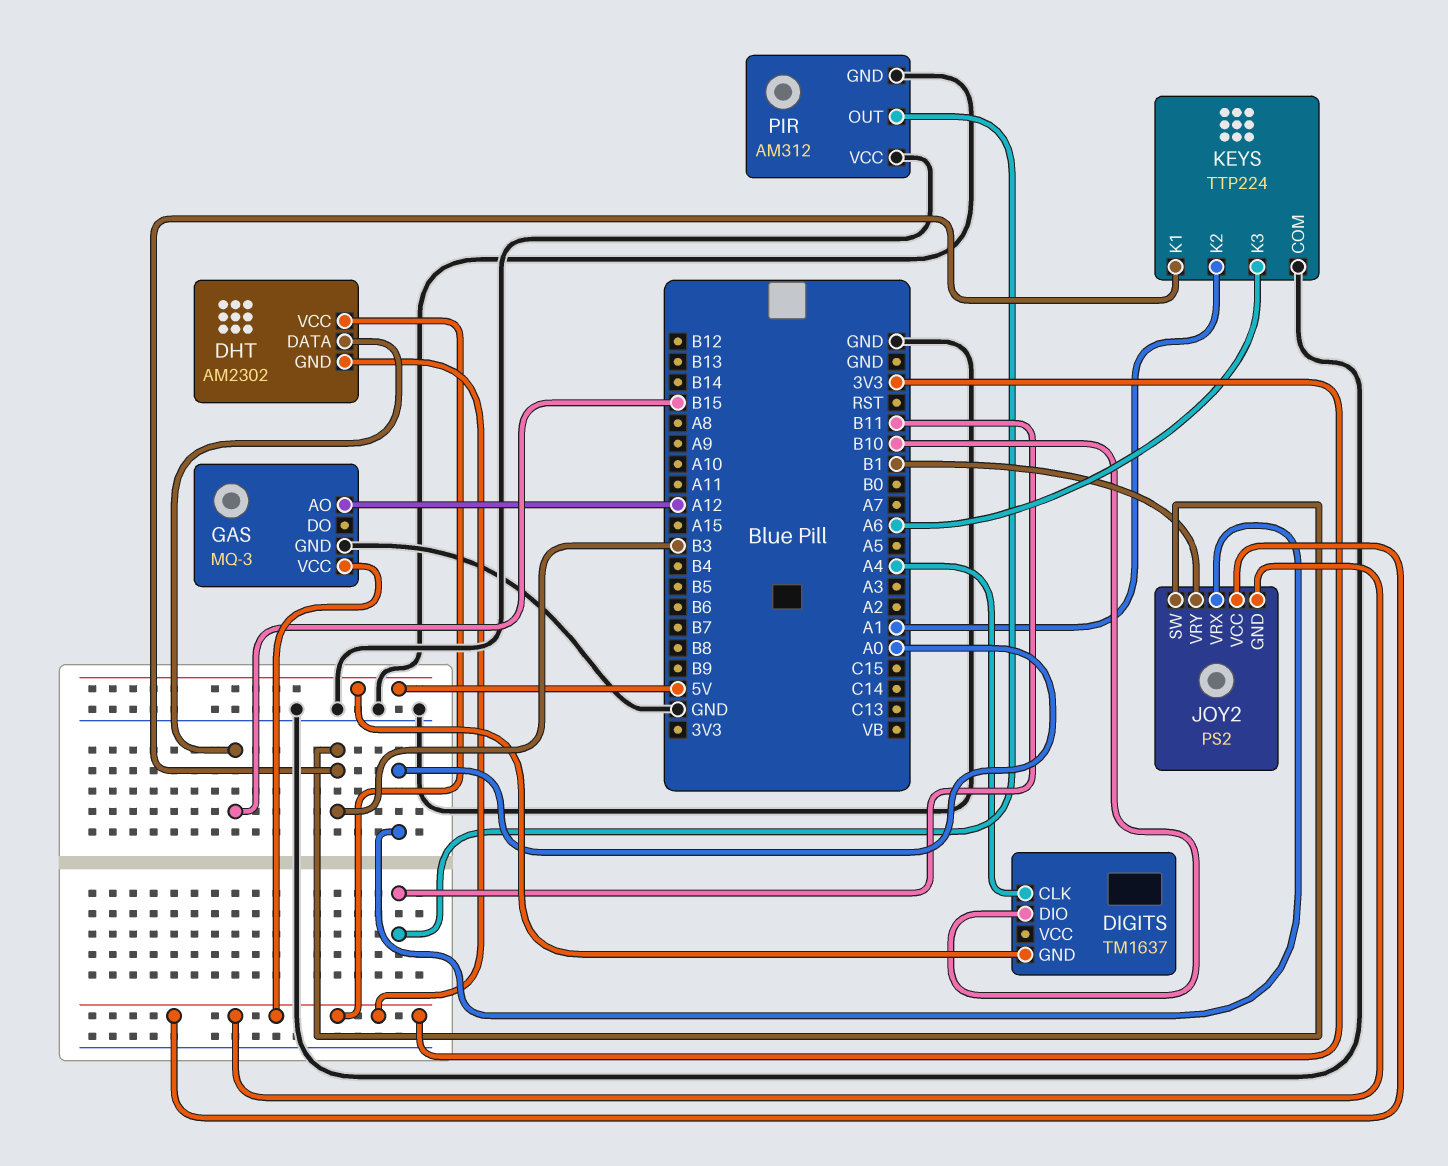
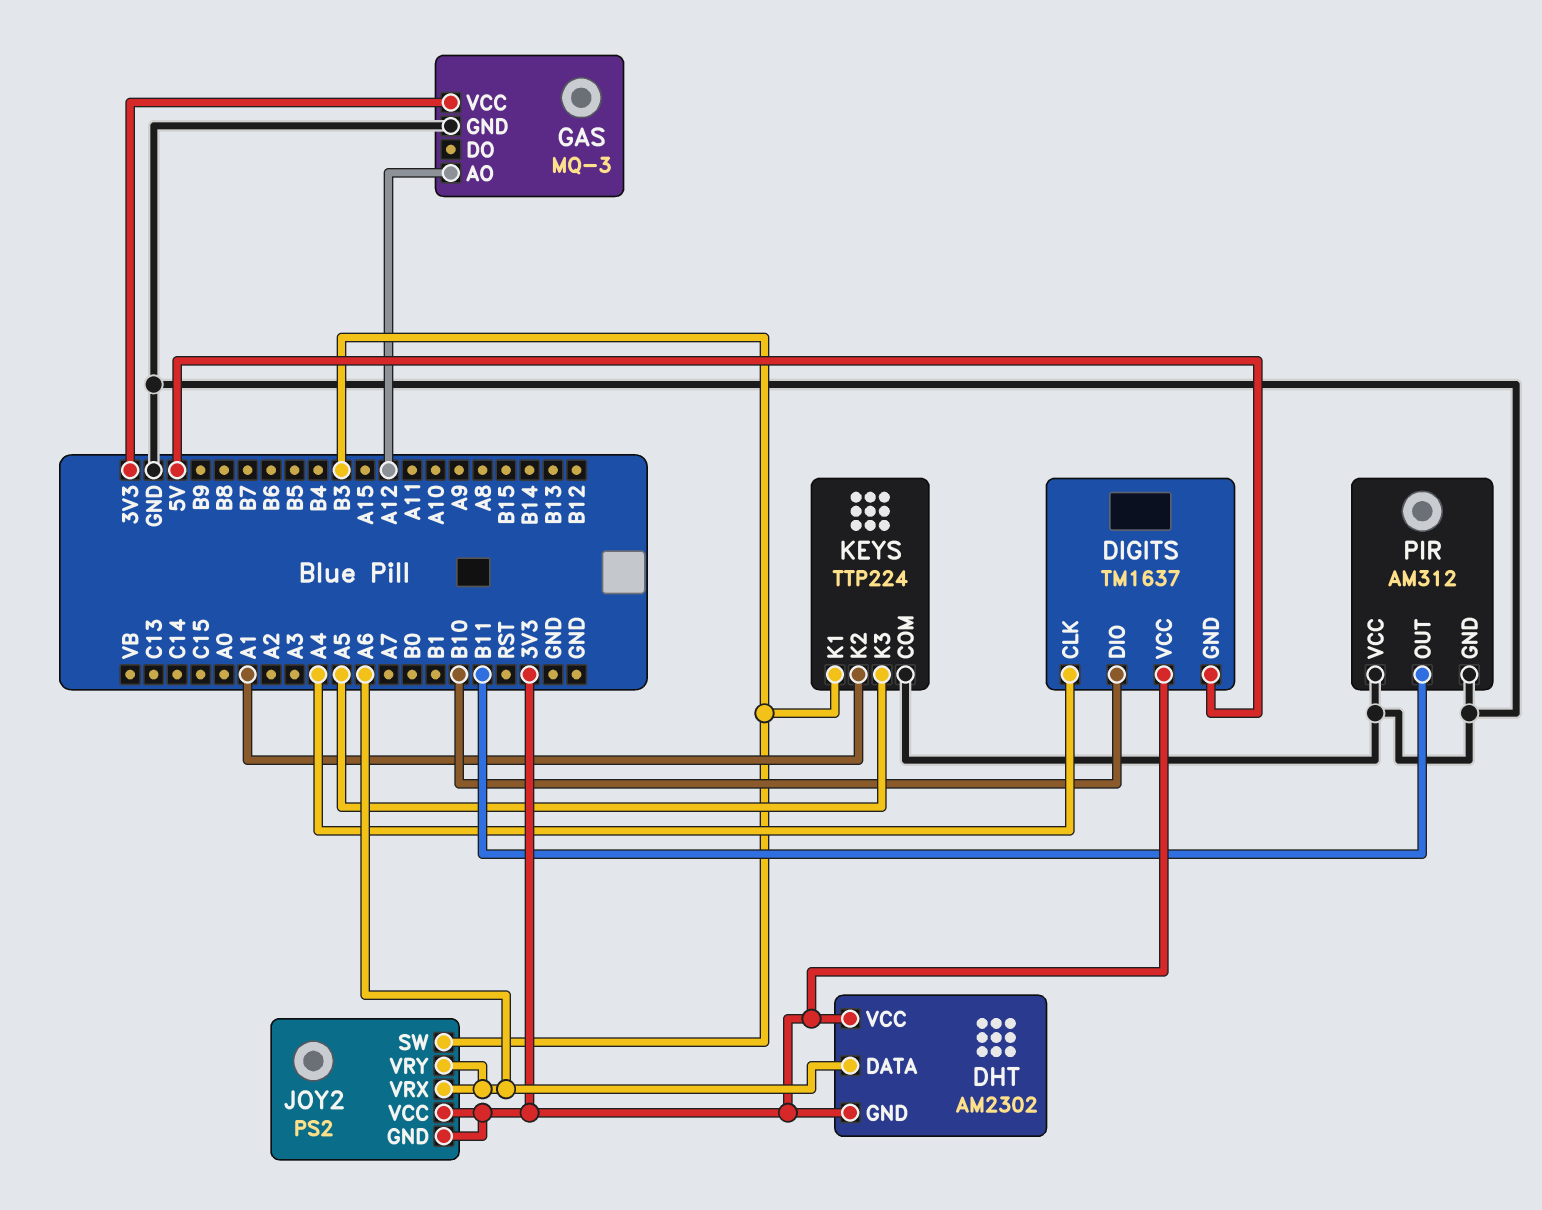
DHT pin DATA: B15 -> A6
DIGITS pin VCC: none -> 3V3
JOY2 pin VRX: A0 -> A6
JOY2 pin VRY: B1 -> A6
KEYS pin K3: A6 -> A5

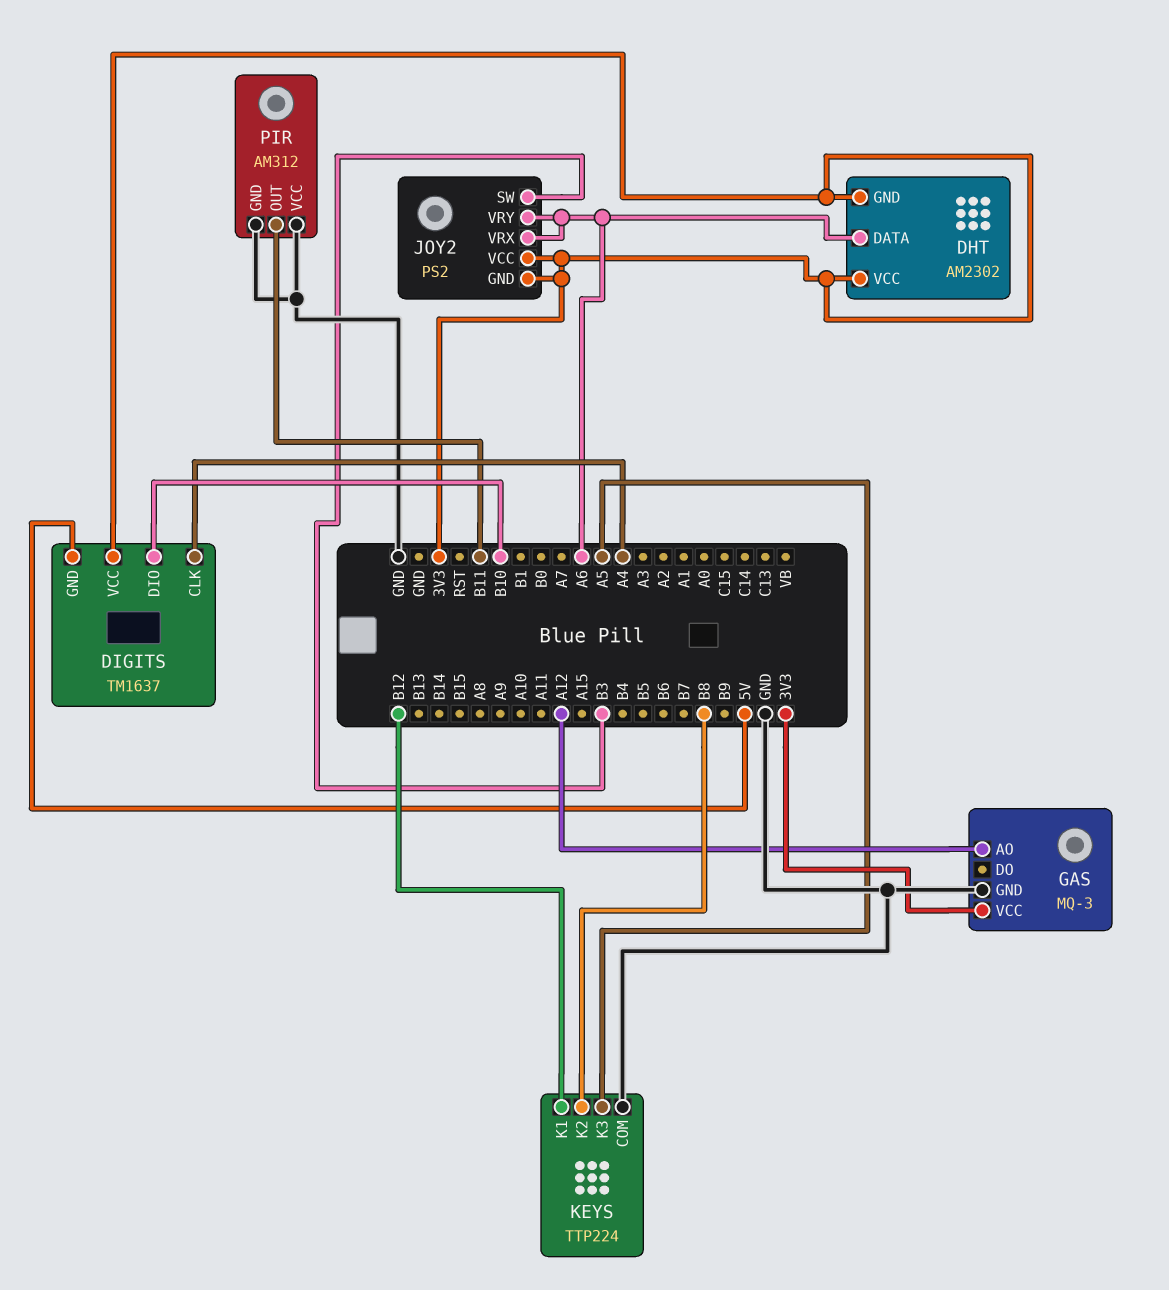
KEYS pin K1: B3 -> B12
KEYS pin K2: A1 -> B8

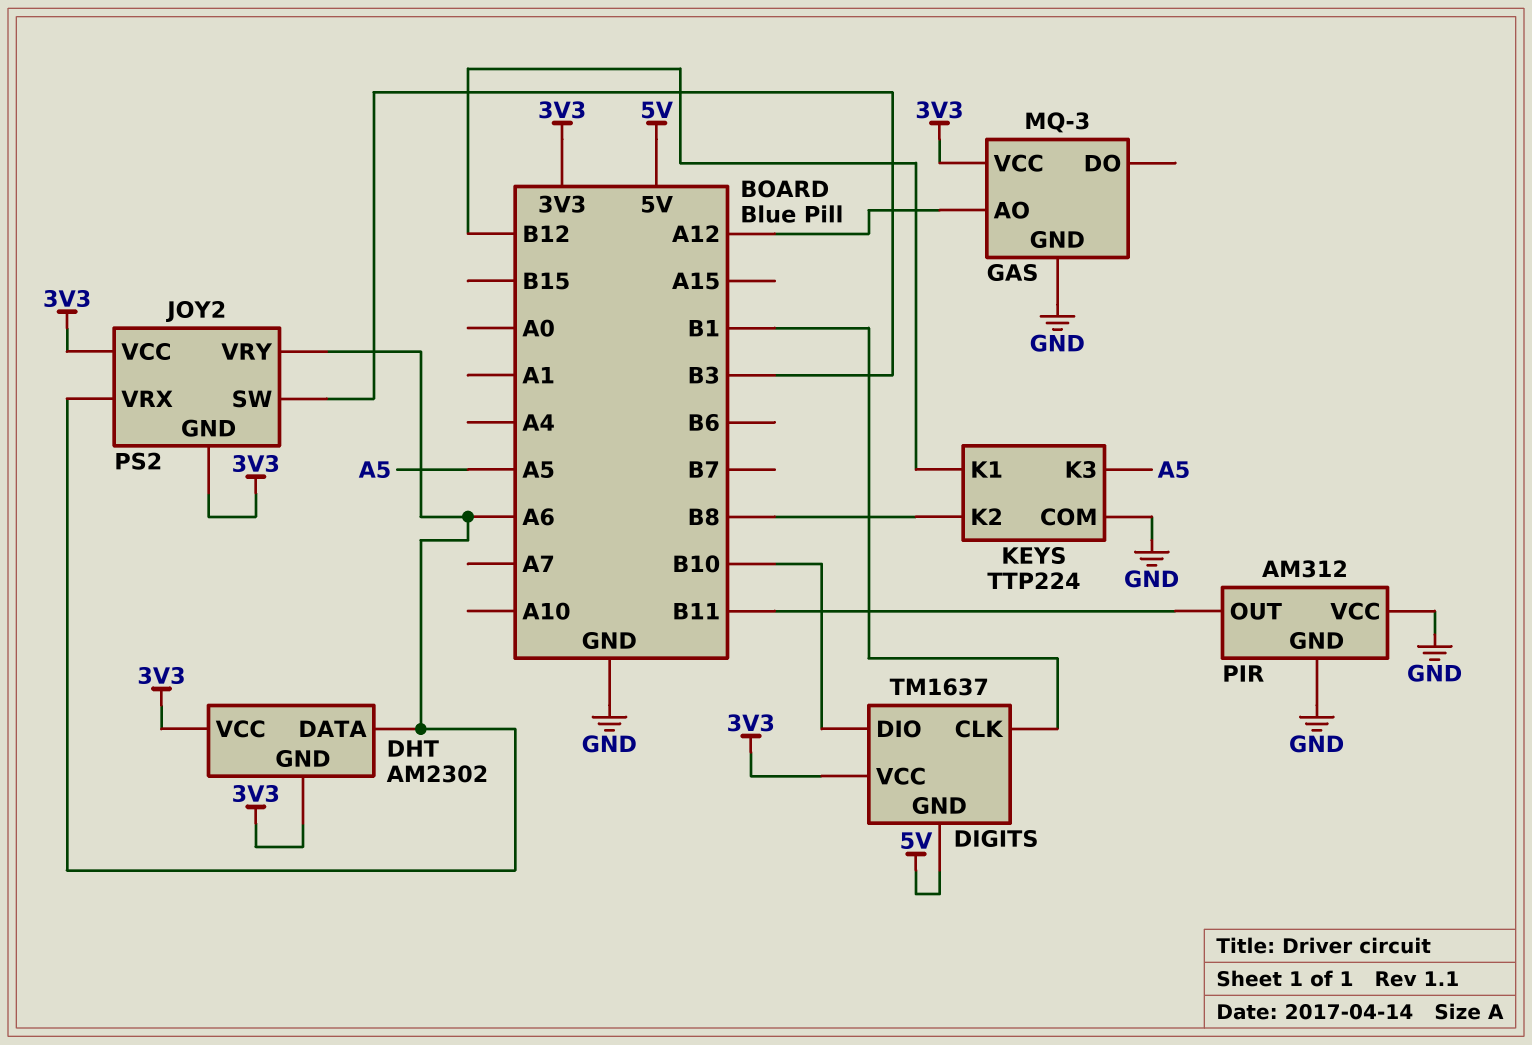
DIGITS pin CLK: A4 -> B1

